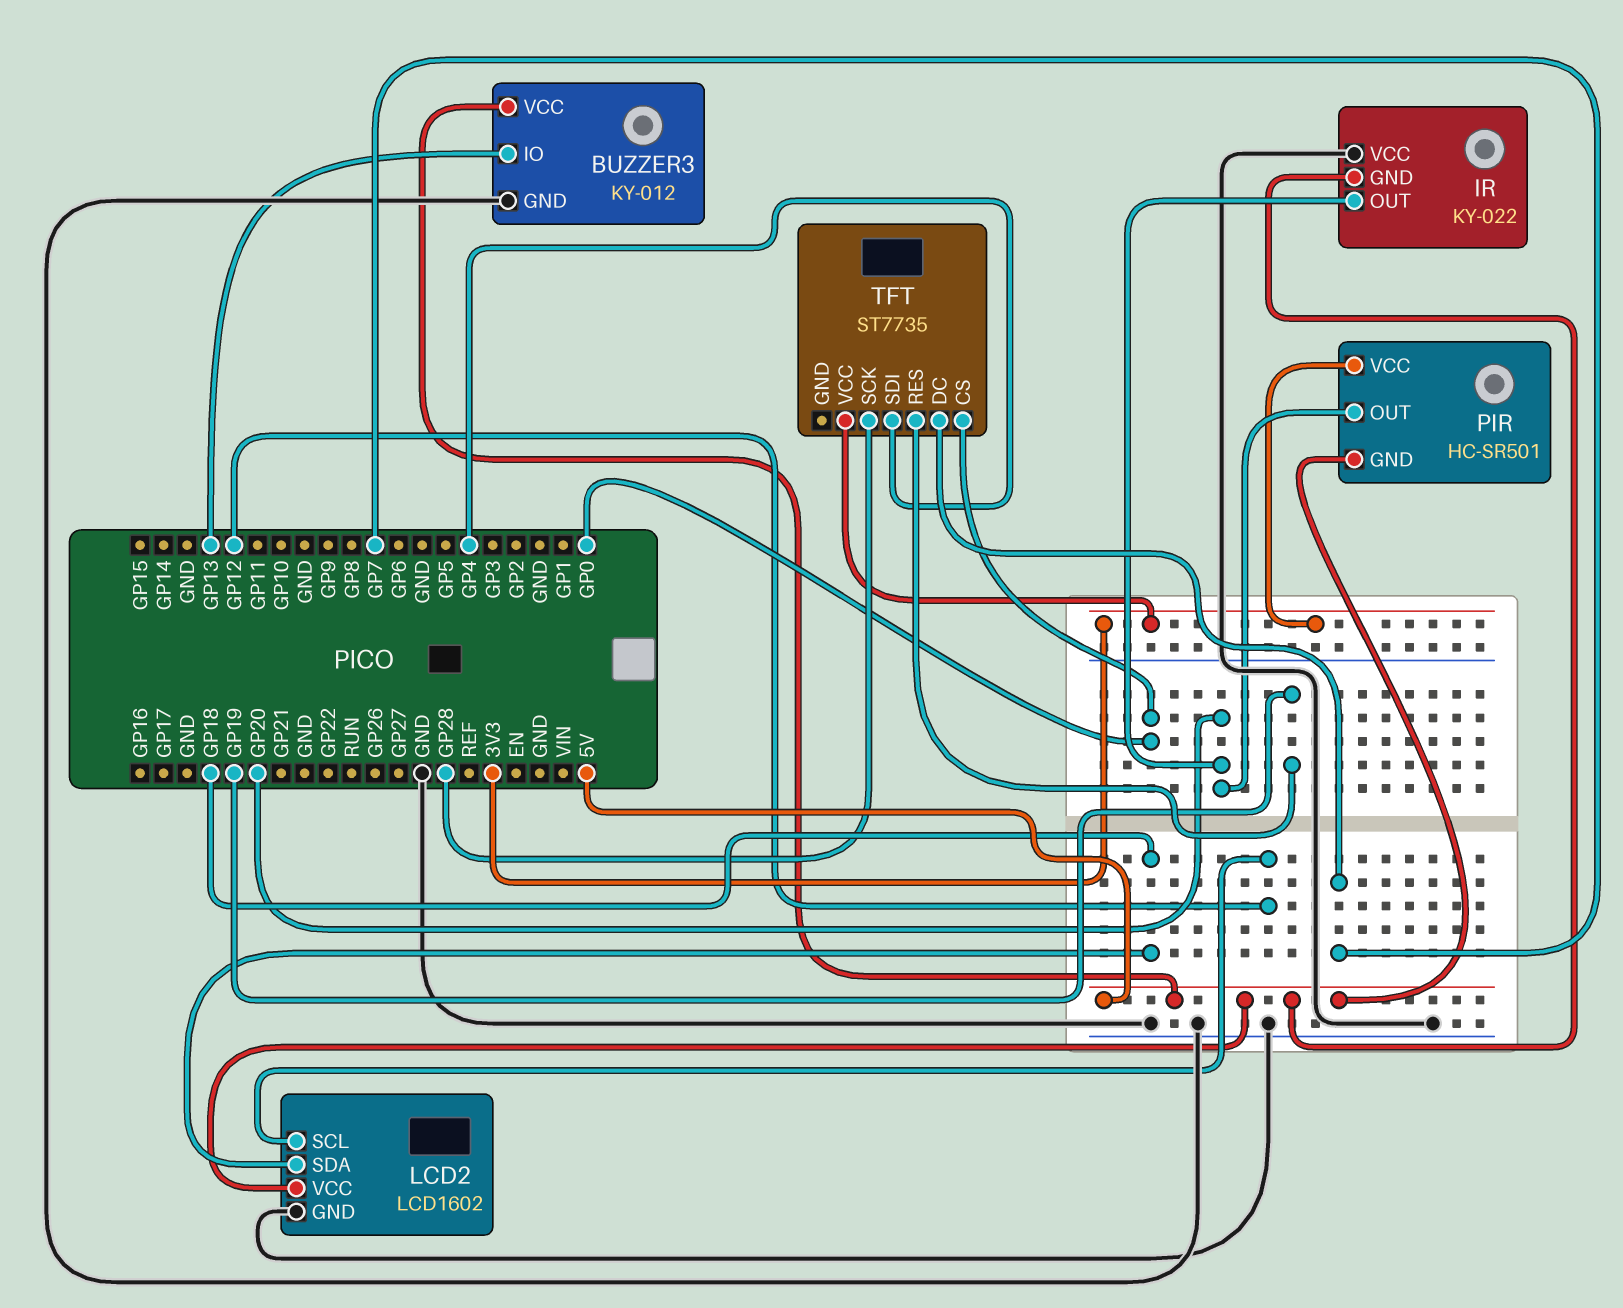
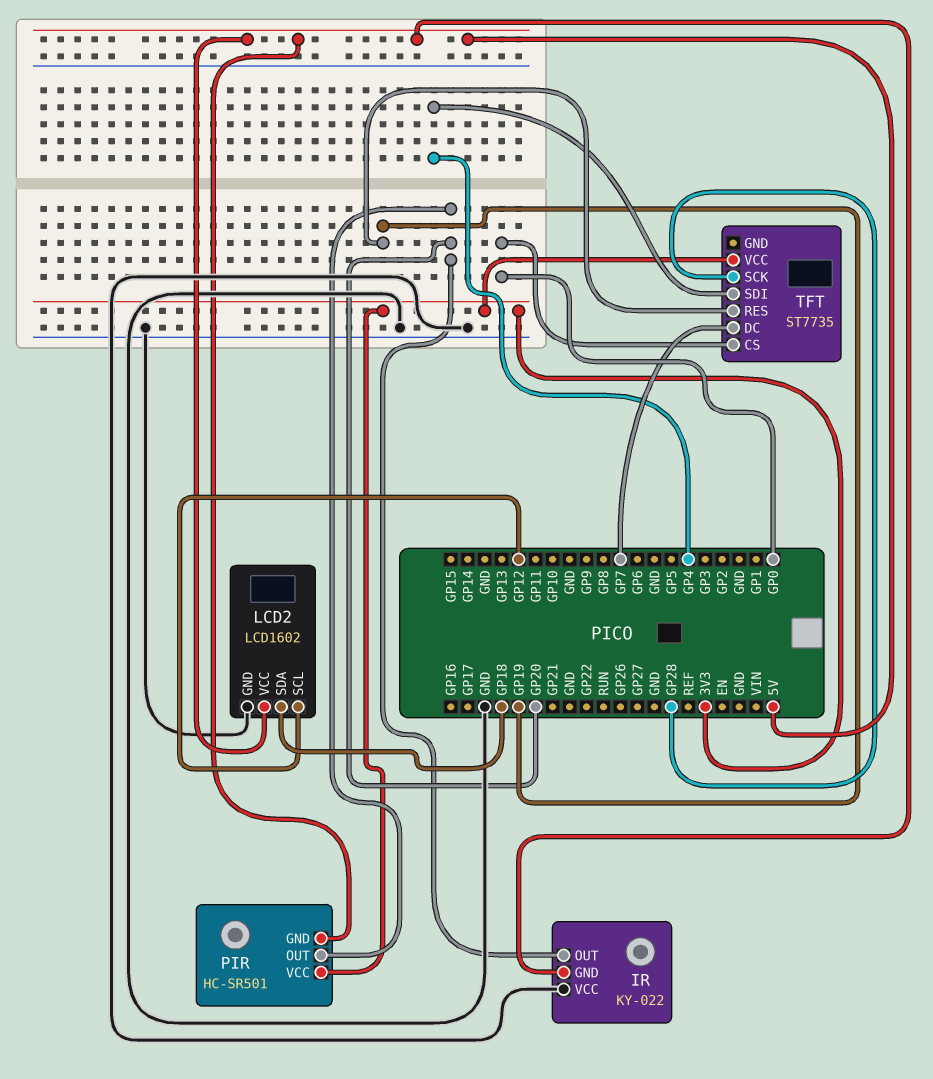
BUZZER3: KY-012 -> none
BUZZER3 pin GND: GND -> none
BUZZER3 pin IO: GP13 -> none
BUZZER3 pin VCC: 5V -> none

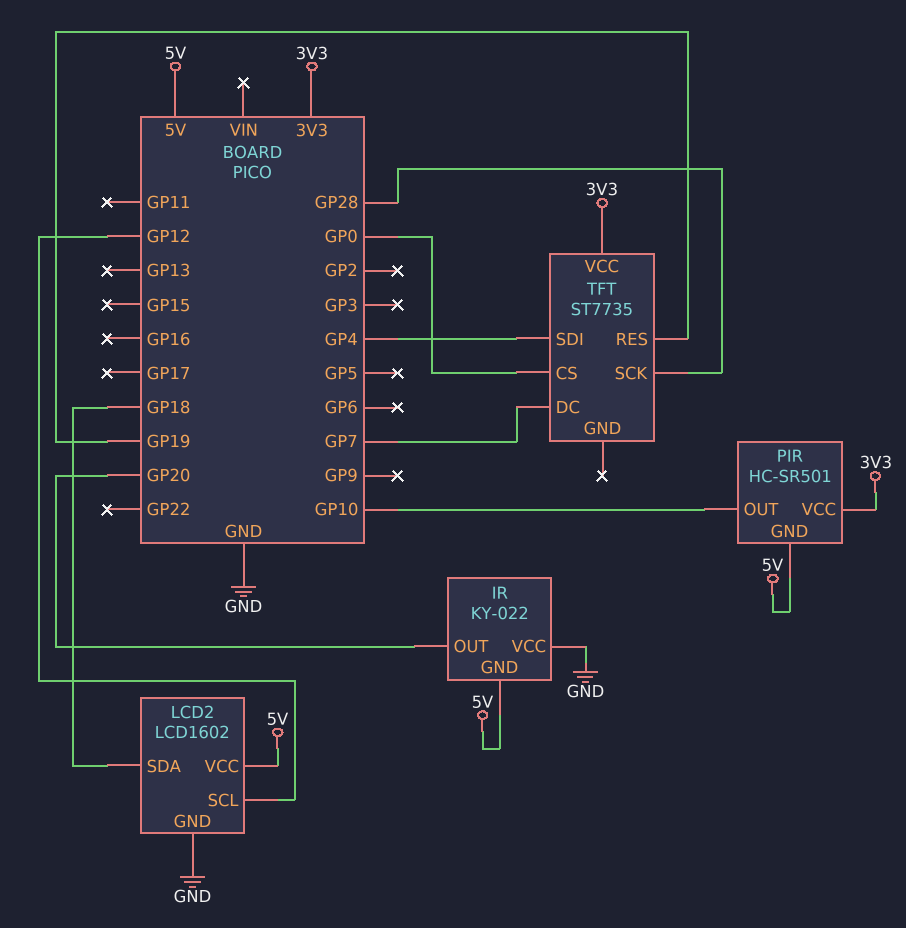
PIR pin OUT: GP20 -> GP10

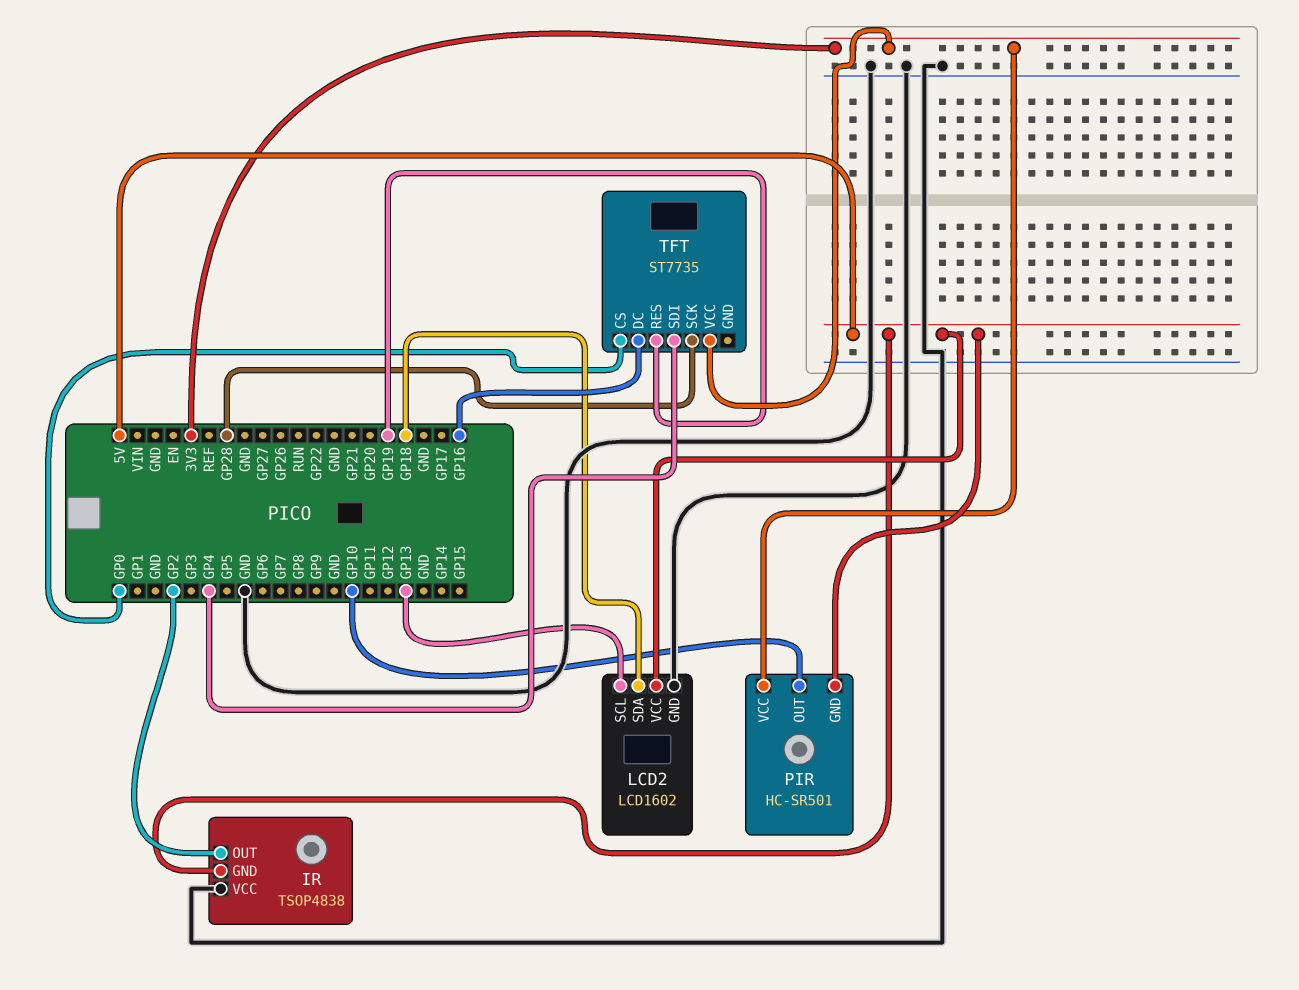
IR: KY-022 -> TSOP4838
IR pin OUT: GP20 -> GP2
LCD2 pin SCL: GP12 -> GP13
TFT pin DC: GP7 -> GP16

